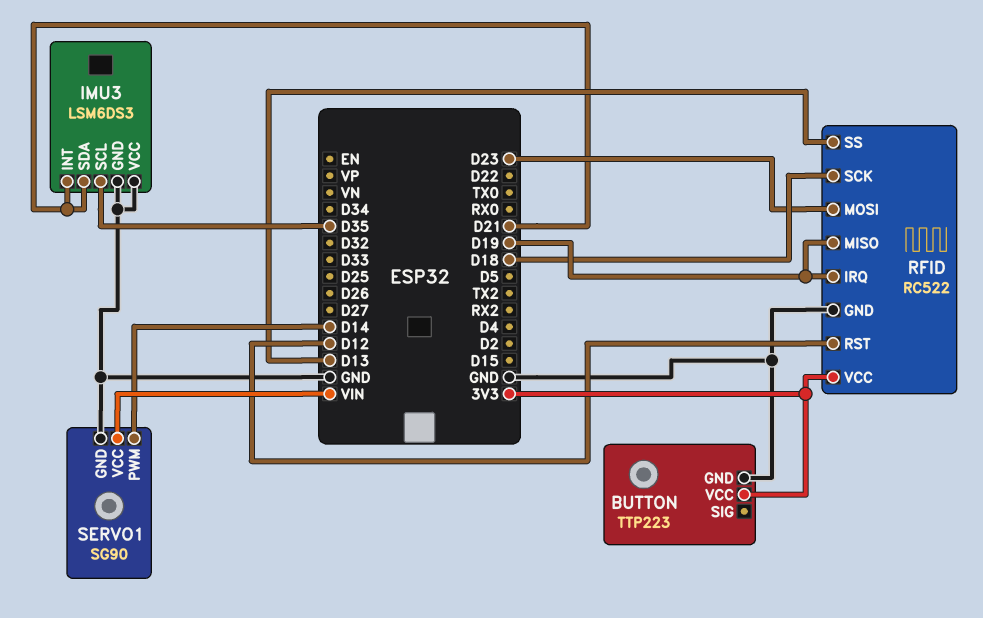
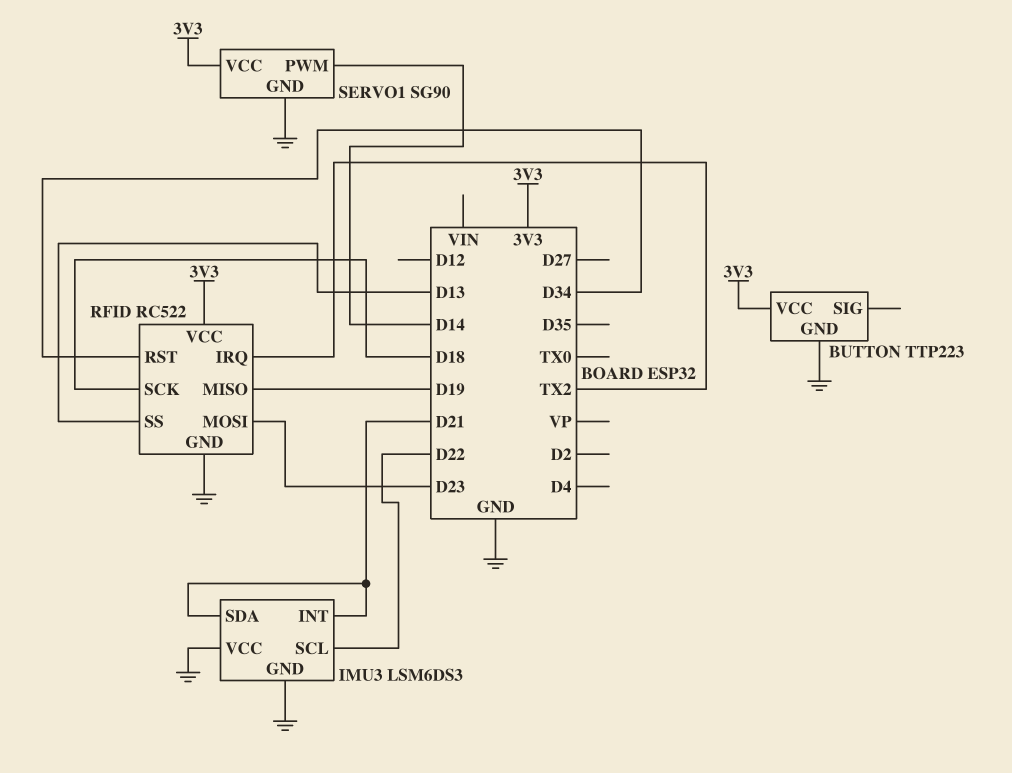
IMU3 pin SCL: D35 -> D22
RFID pin IRQ: D19 -> TX2
RFID pin RST: D12 -> D34
SERVO1 pin VCC: VIN -> 3V3

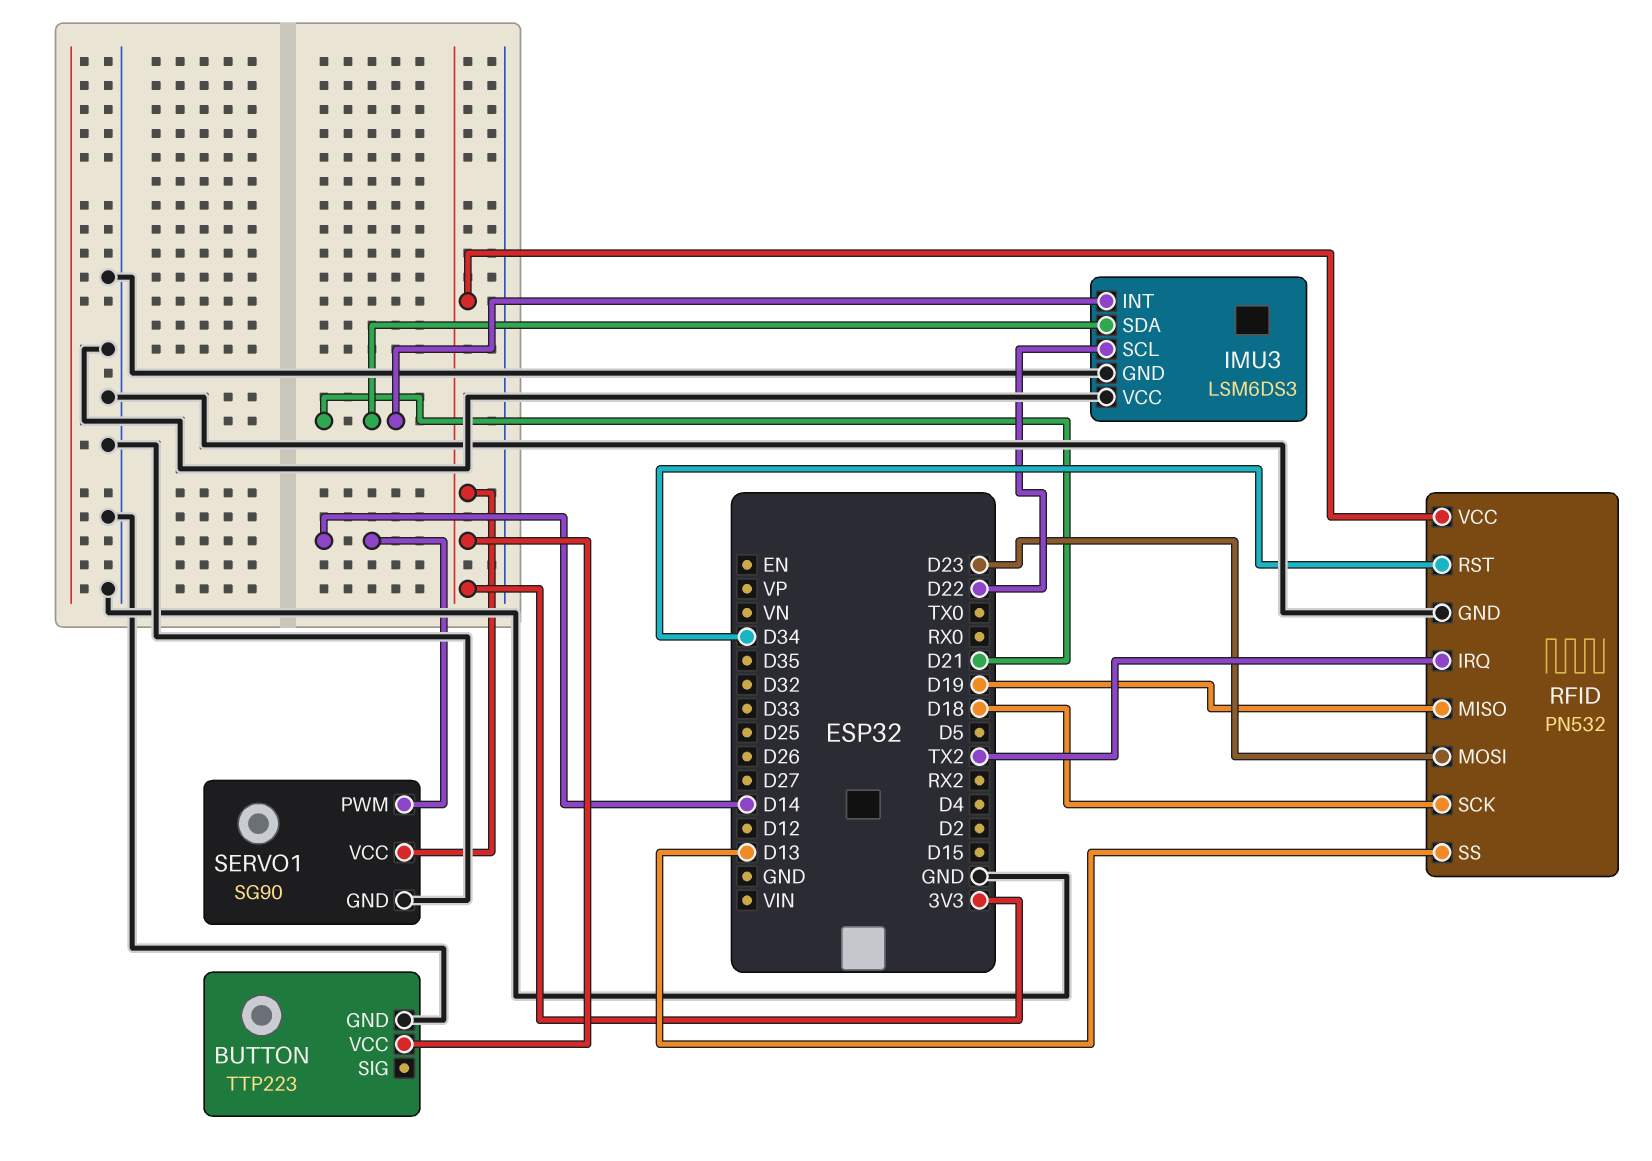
RFID: RC522 -> PN532

